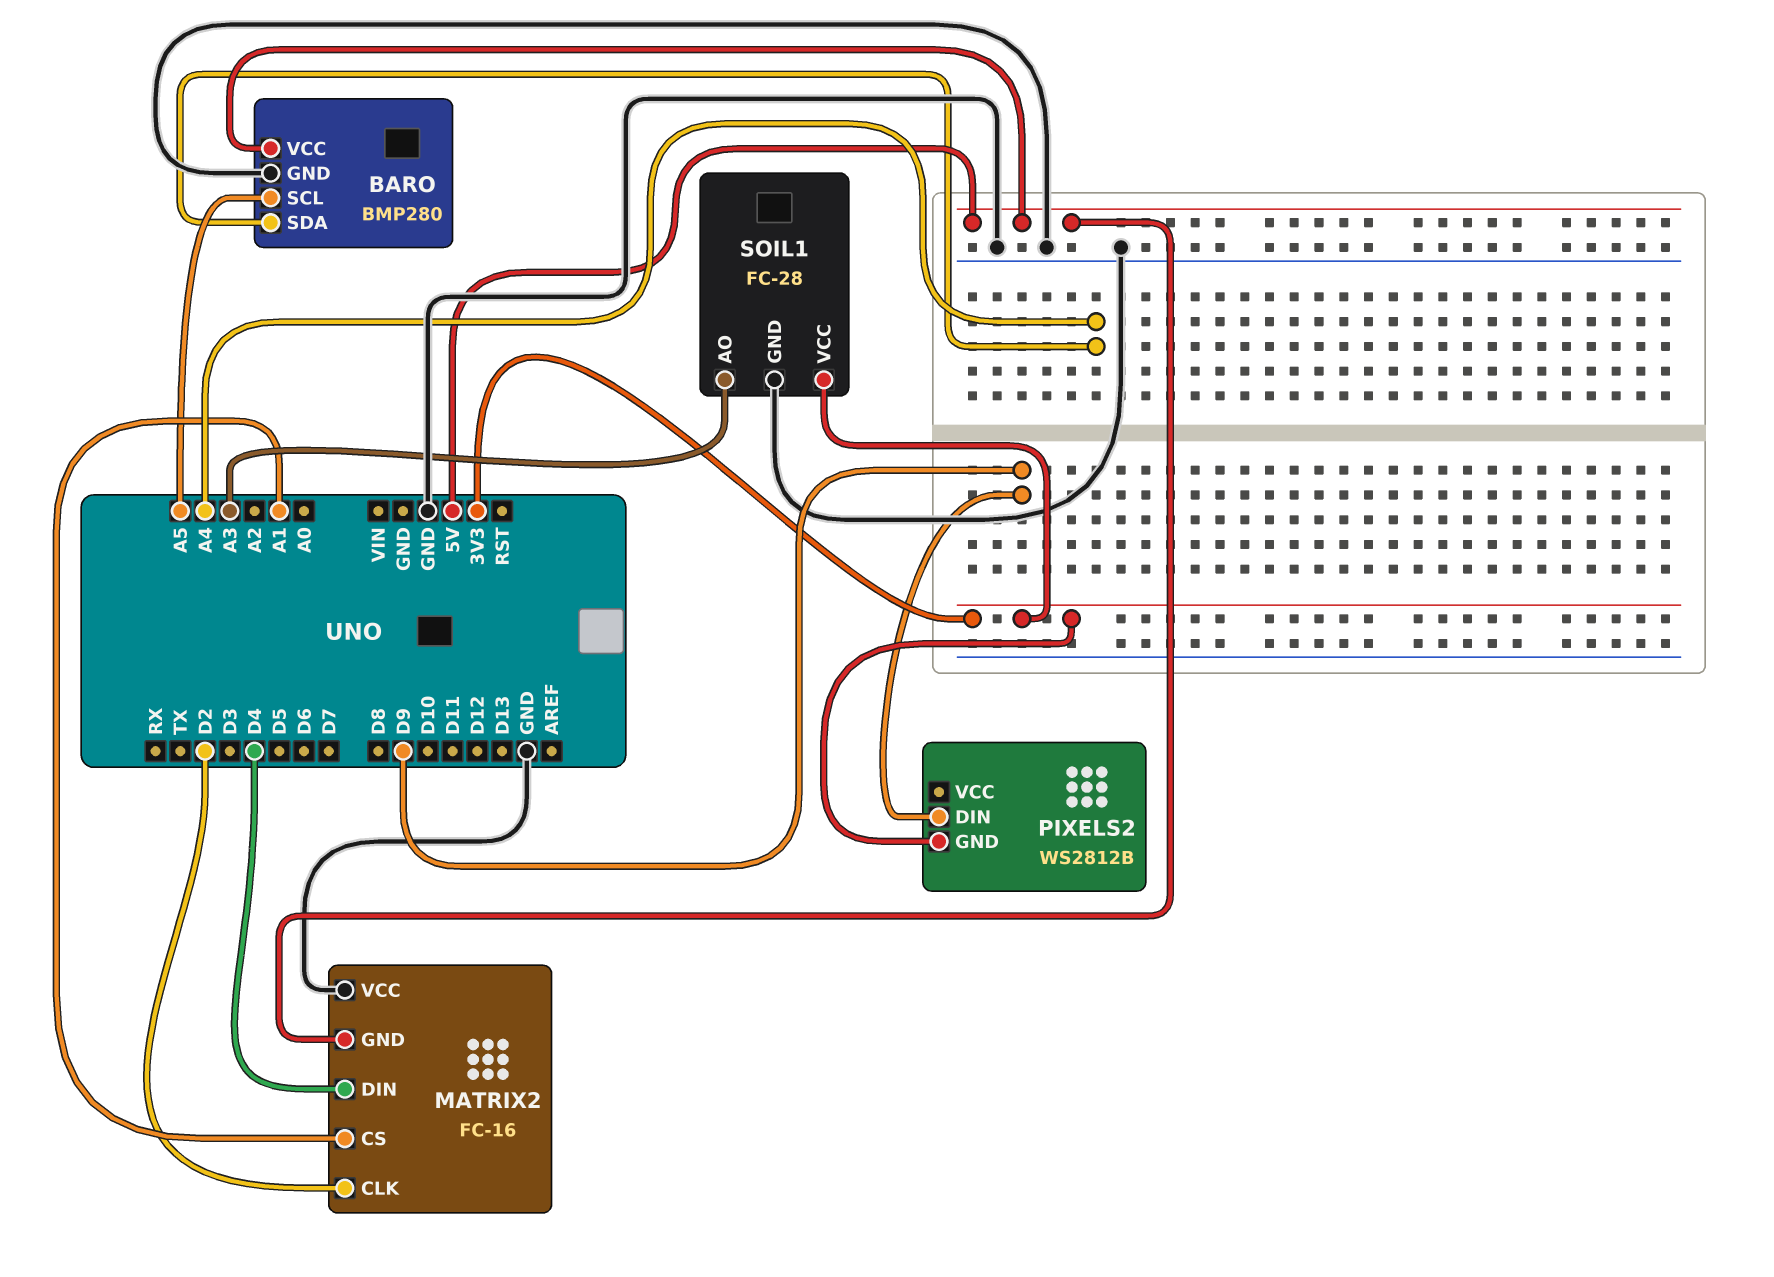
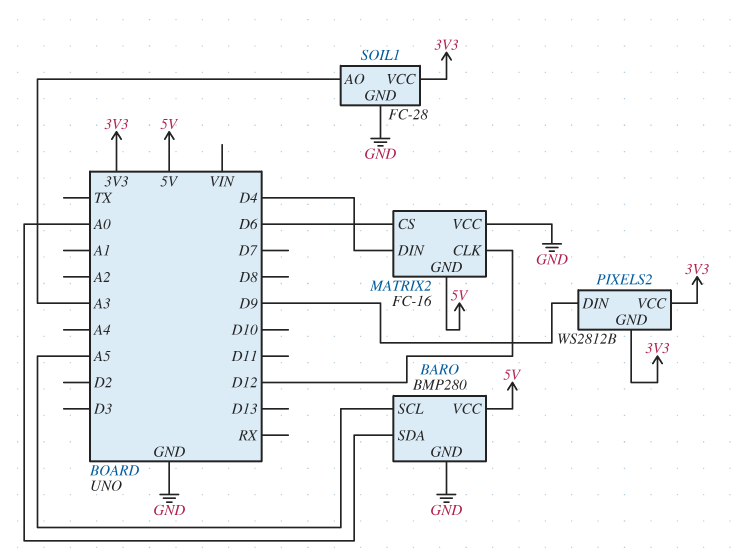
BARO pin SDA: A4 -> A0
MATRIX2 pin CLK: D2 -> D12
MATRIX2 pin CS: A1 -> D6
PIXELS2 pin VCC: none -> 3V3

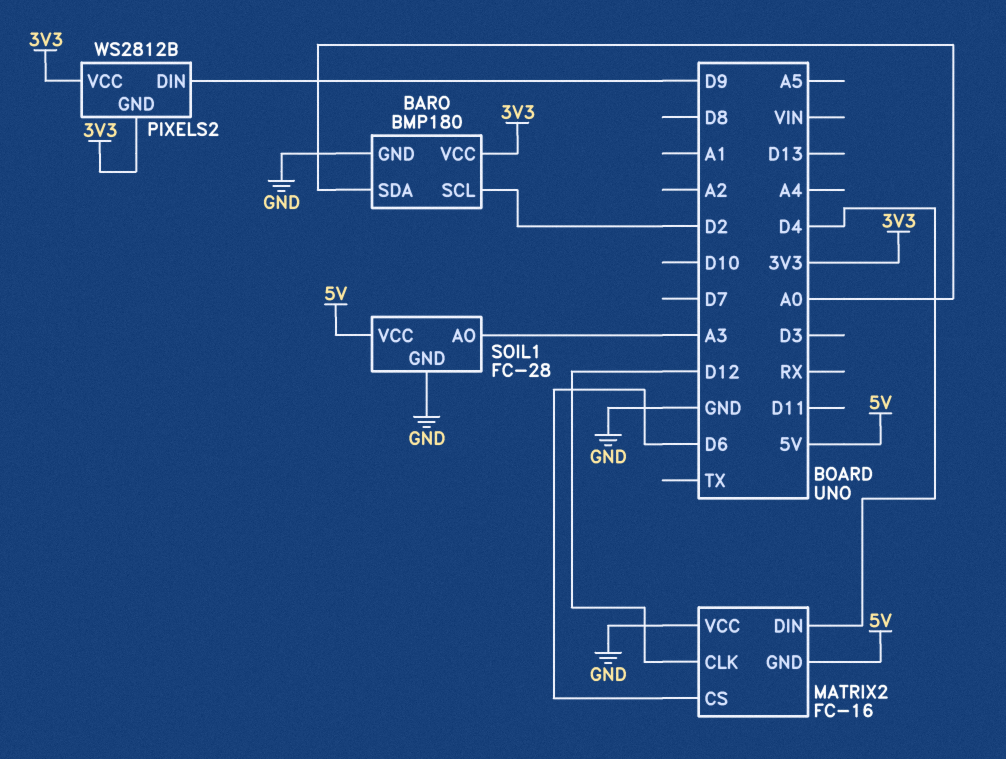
BARO: BMP280 -> BMP180
BARO pin SCL: A5 -> D2
BARO pin VCC: 5V -> 3V3
SOIL1 pin VCC: 3V3 -> 5V

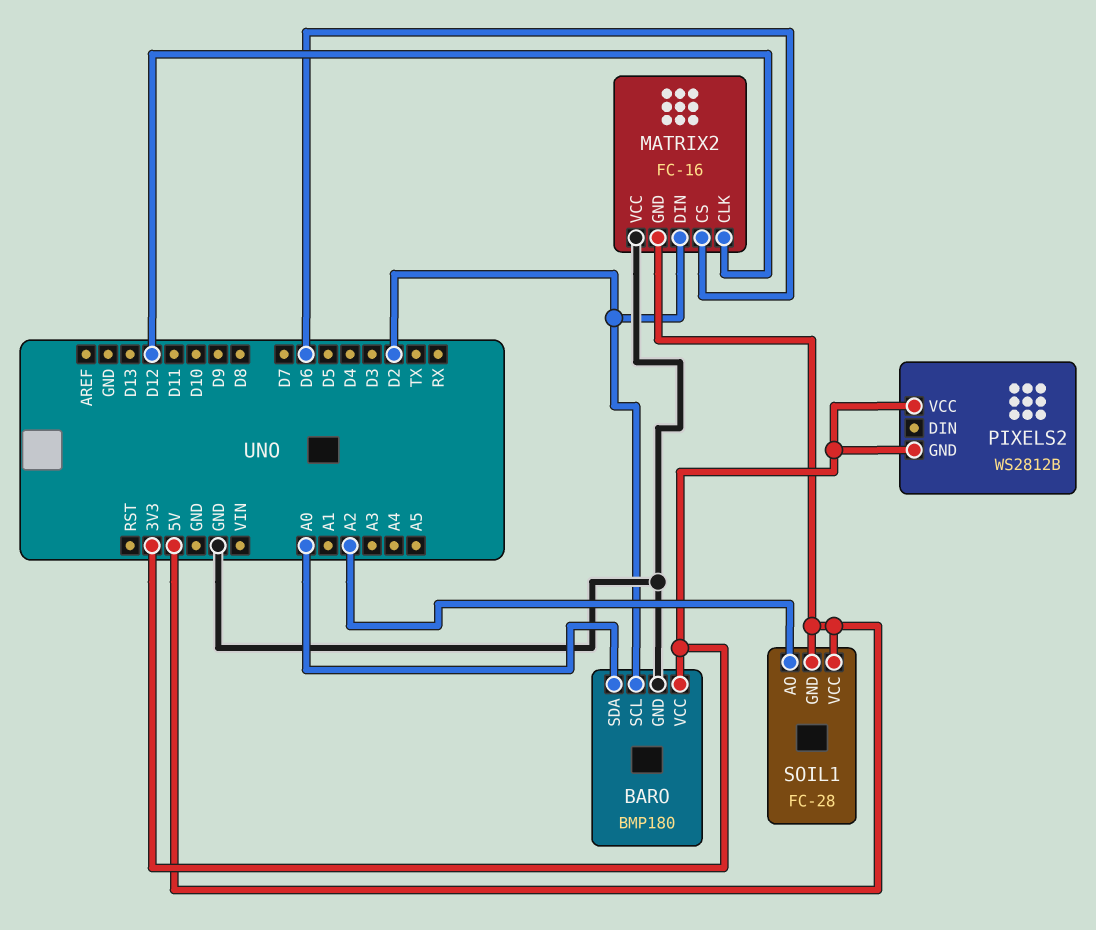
MATRIX2 pin DIN: D4 -> D2
PIXELS2 pin DIN: D9 -> none
SOIL1 pin AO: A3 -> A2
SOIL1 pin GND: GND -> 5V

